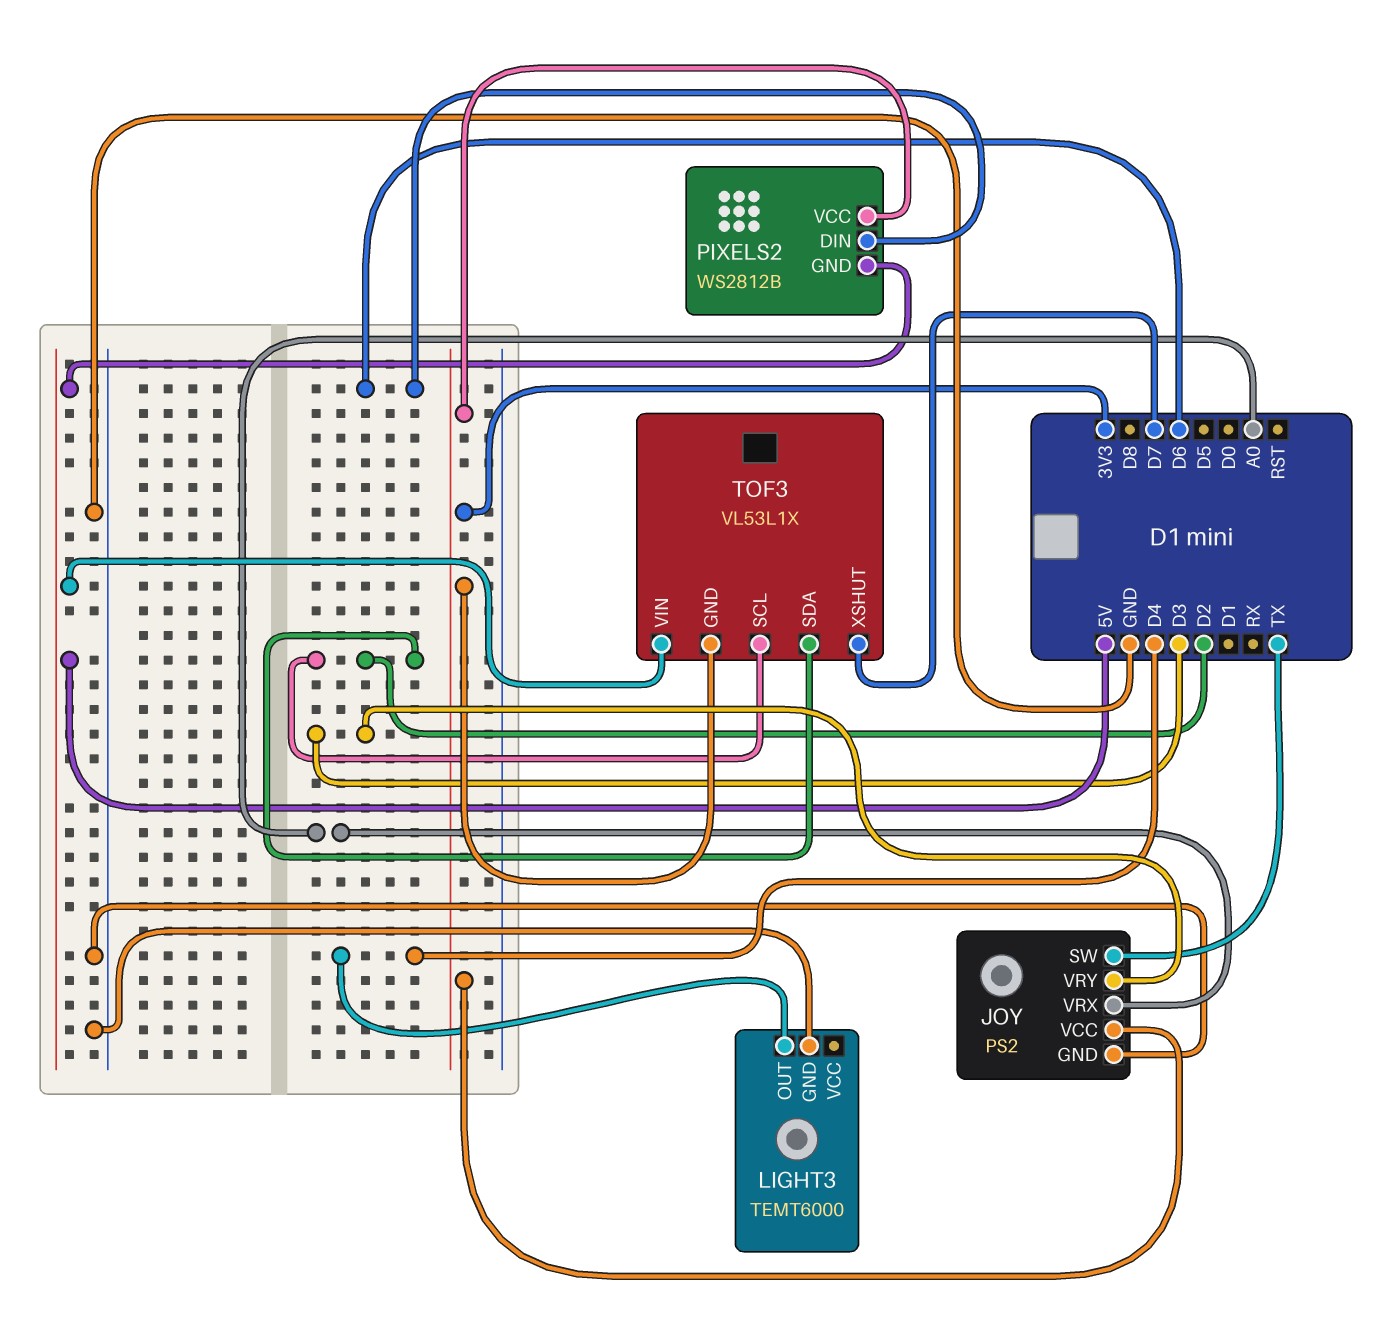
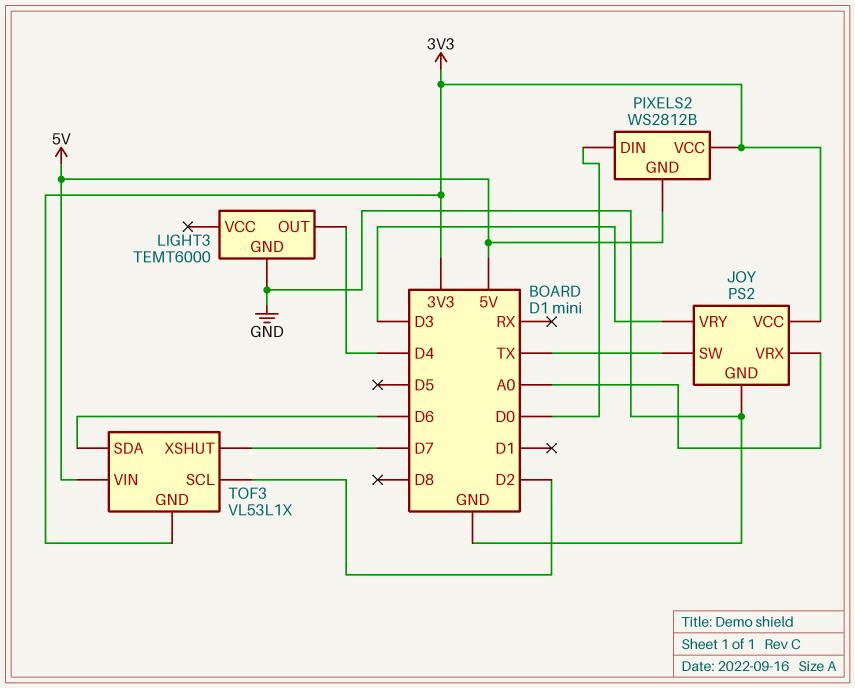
PIXELS2 pin DIN: D6 -> D0
TOF3 pin SDA: D2 -> D6

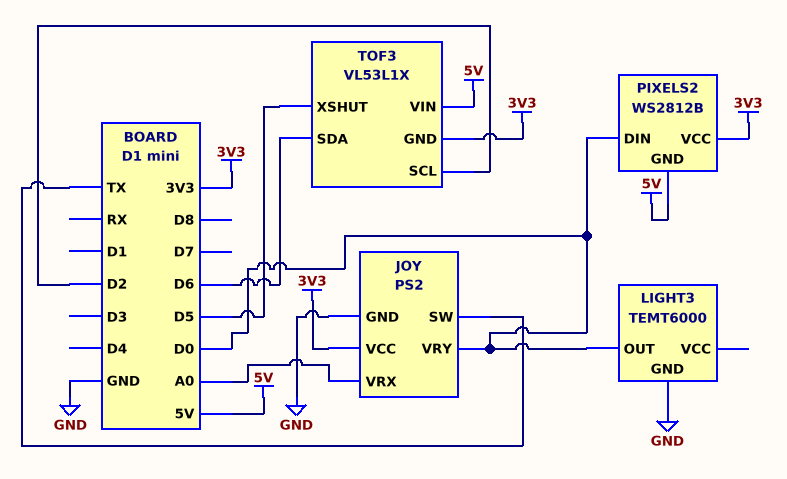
JOY pin VRY: D3 -> D0
LIGHT3 pin OUT: D4 -> D0
TOF3 pin XSHUT: D7 -> D5

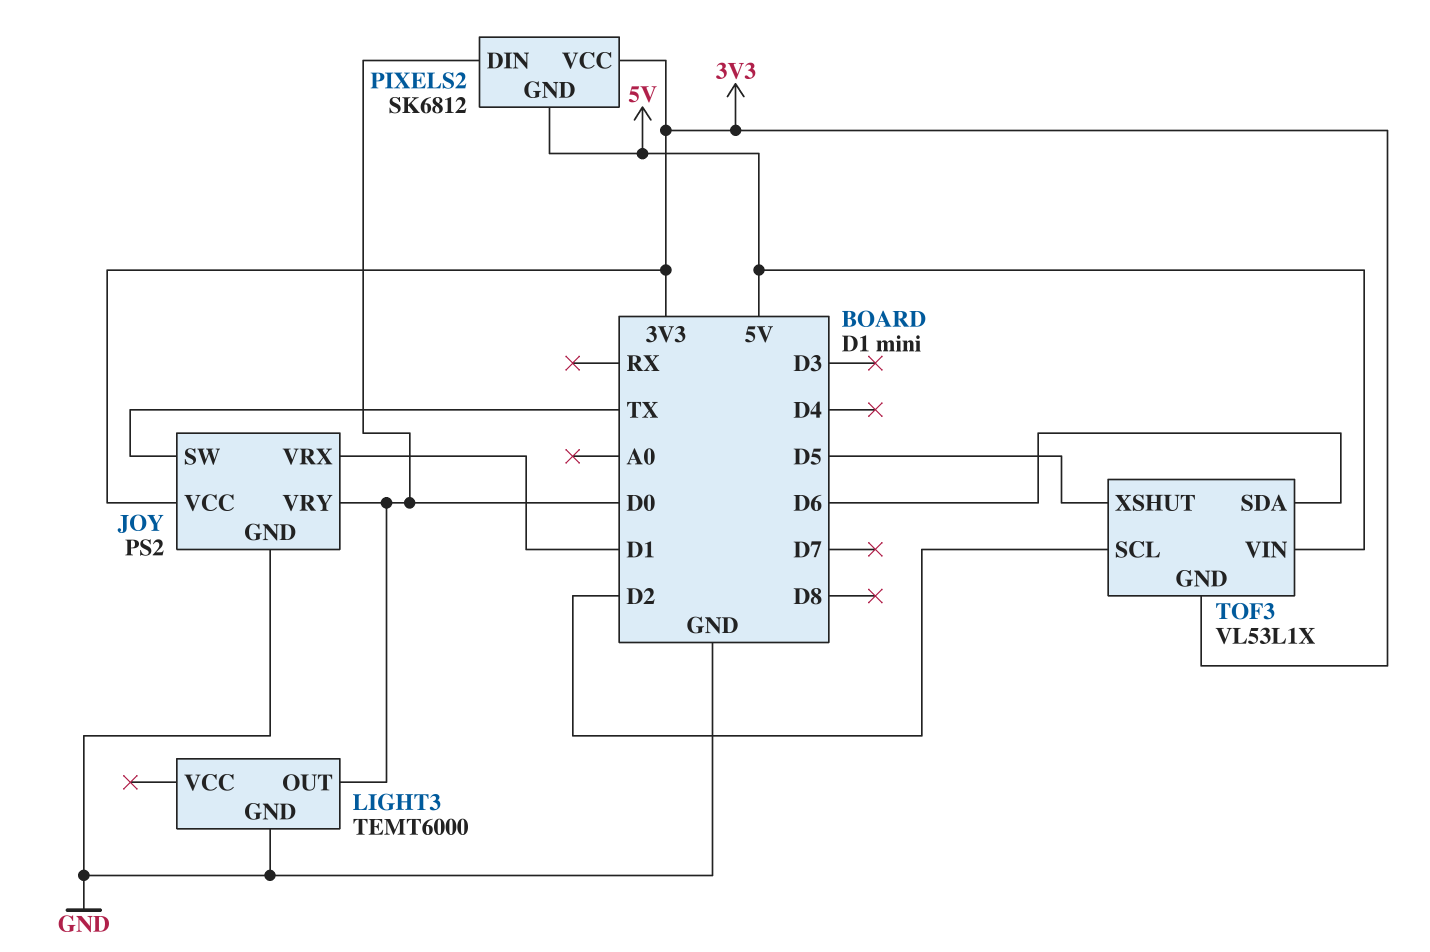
JOY pin VRX: A0 -> D1
PIXELS2: WS2812B -> SK6812

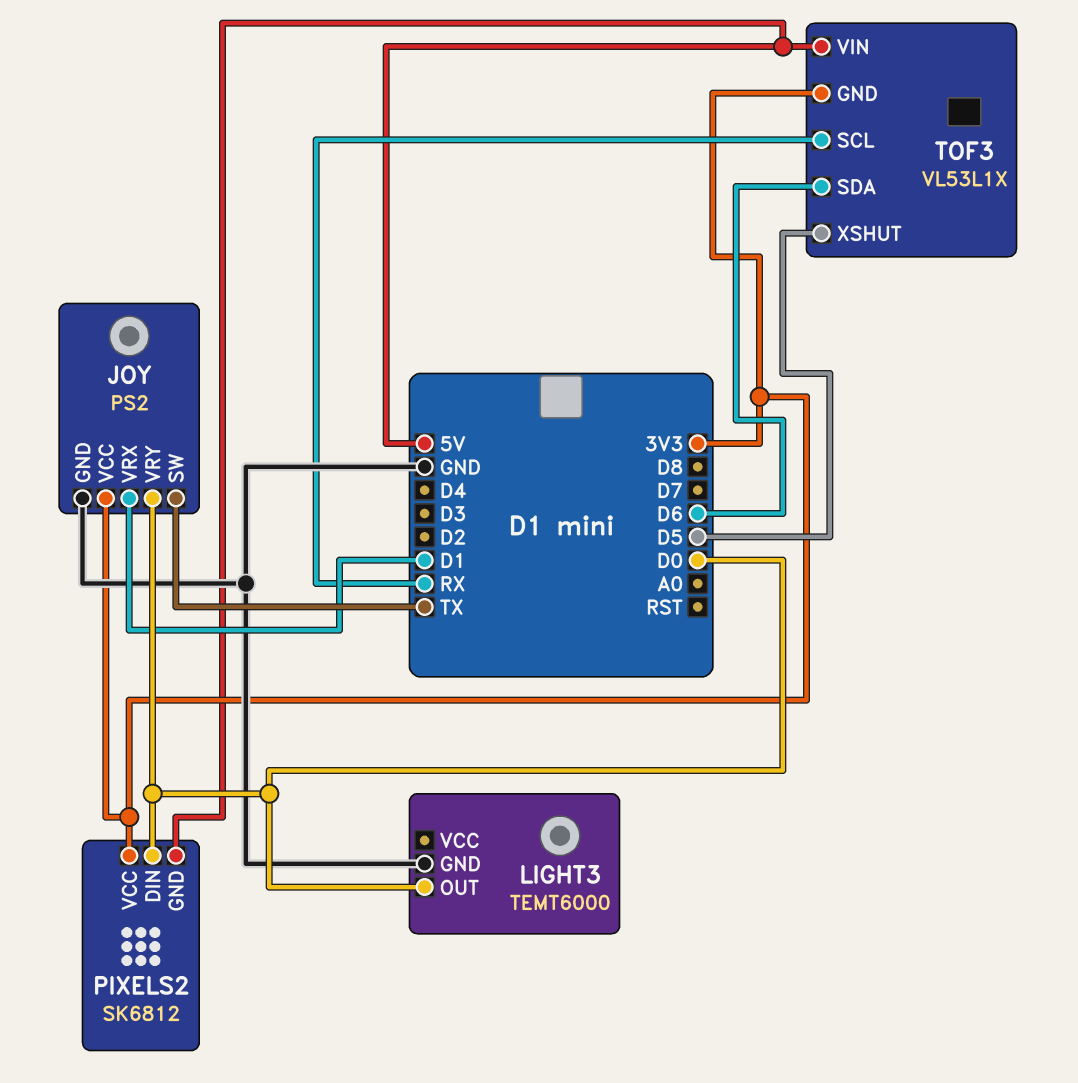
TOF3 pin SCL: D2 -> RX

